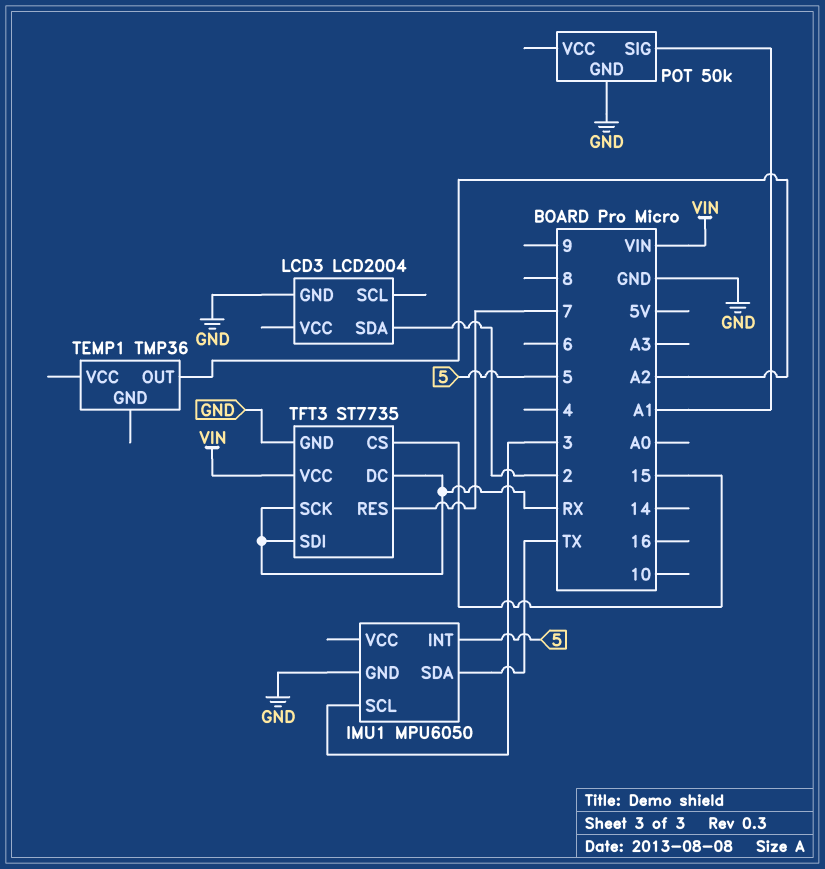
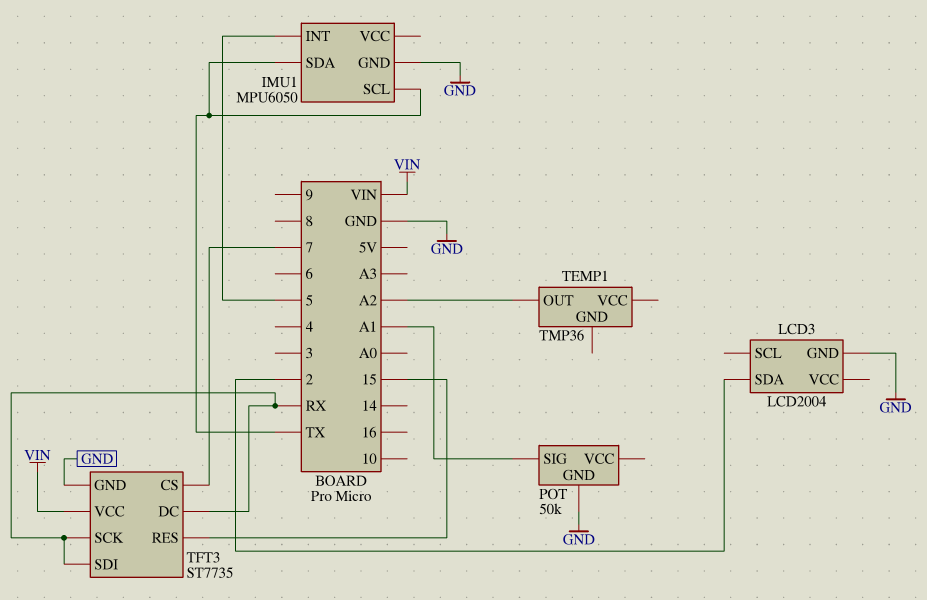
IMU1 pin SCL: 3 -> TX
TFT3 pin CS: 15 -> 7
TFT3 pin RES: 7 -> 15

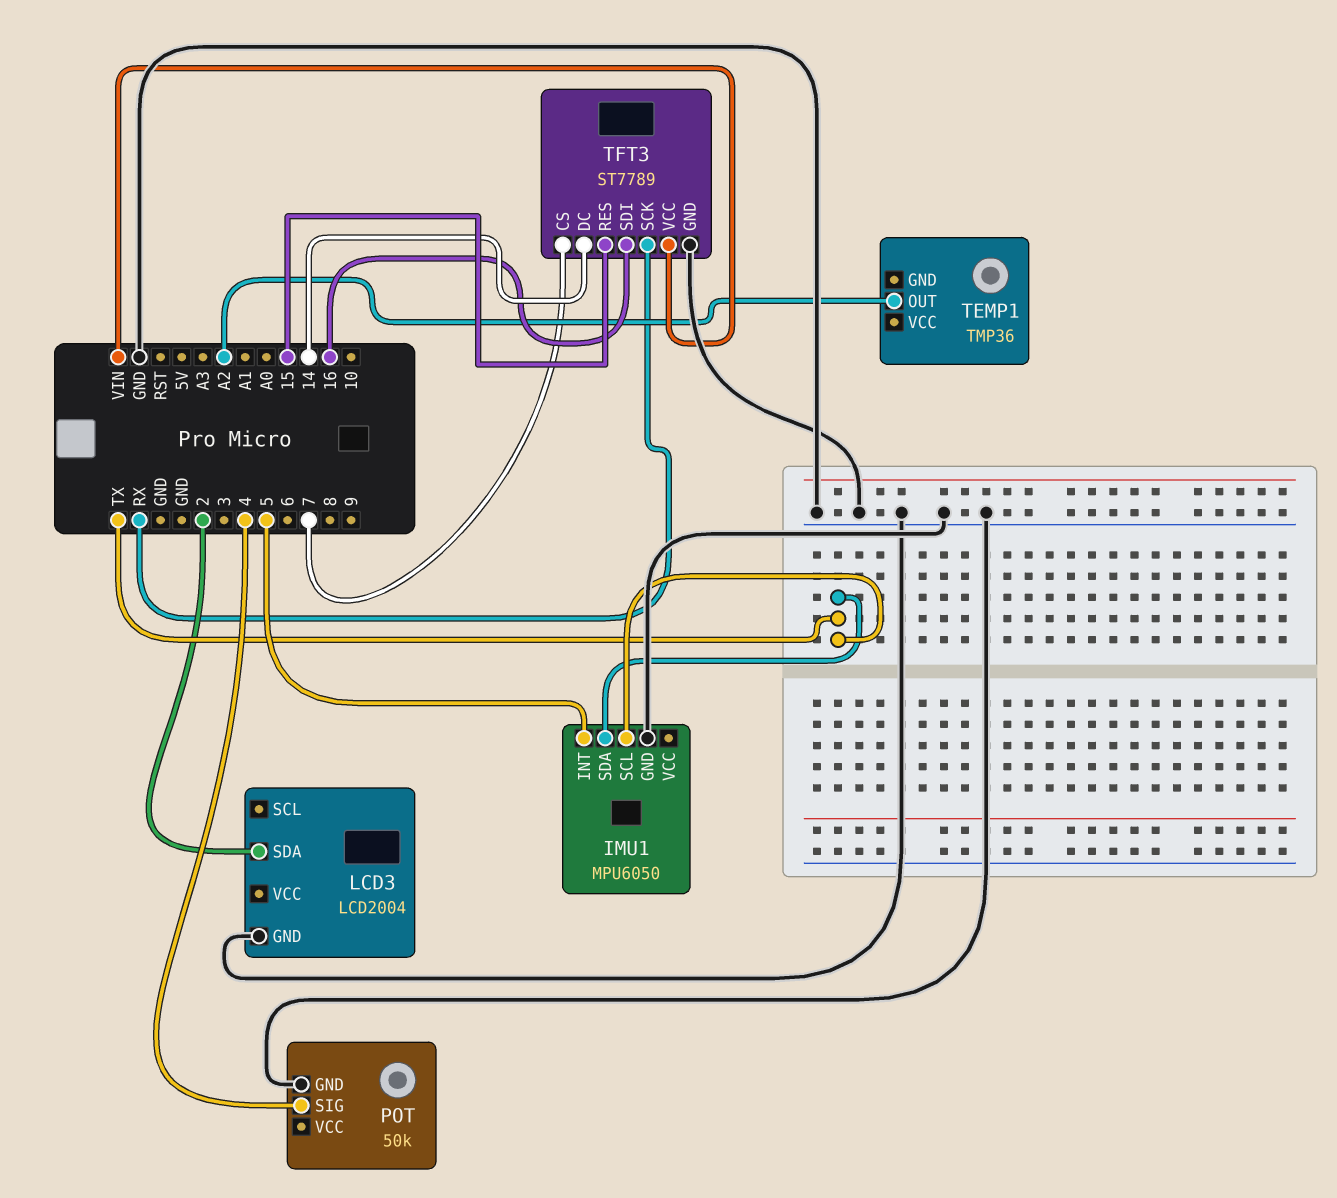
POT pin SIG: A1 -> 4
TFT3: ST7735 -> ST7789
TFT3 pin DC: RX -> 14
TFT3 pin SDI: RX -> 16

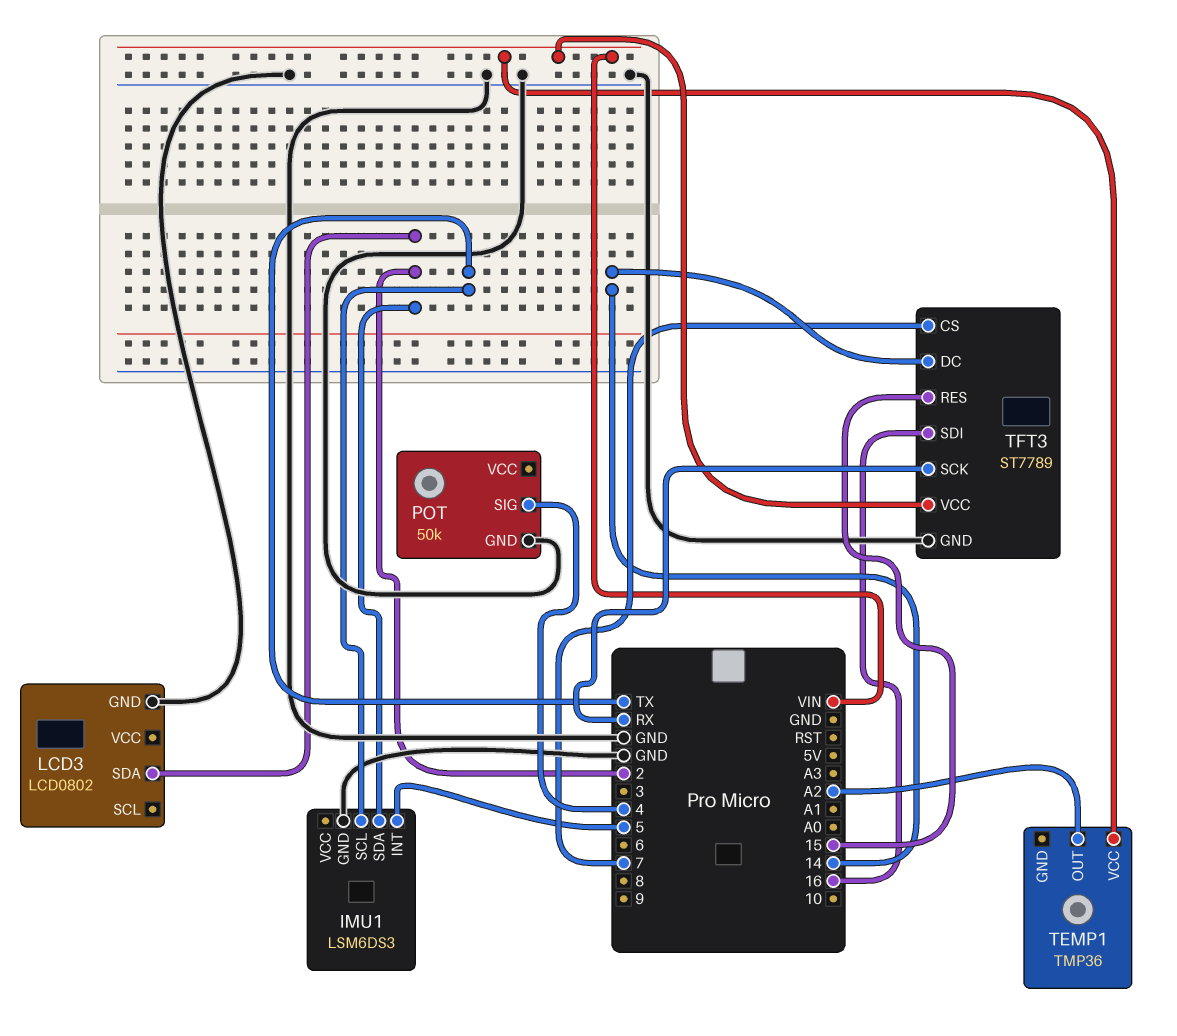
IMU1: MPU6050 -> LSM6DS3
IMU1 pin SDA: TX -> 2
LCD3: LCD2004 -> LCD0802
TEMP1 pin VCC: none -> VIN

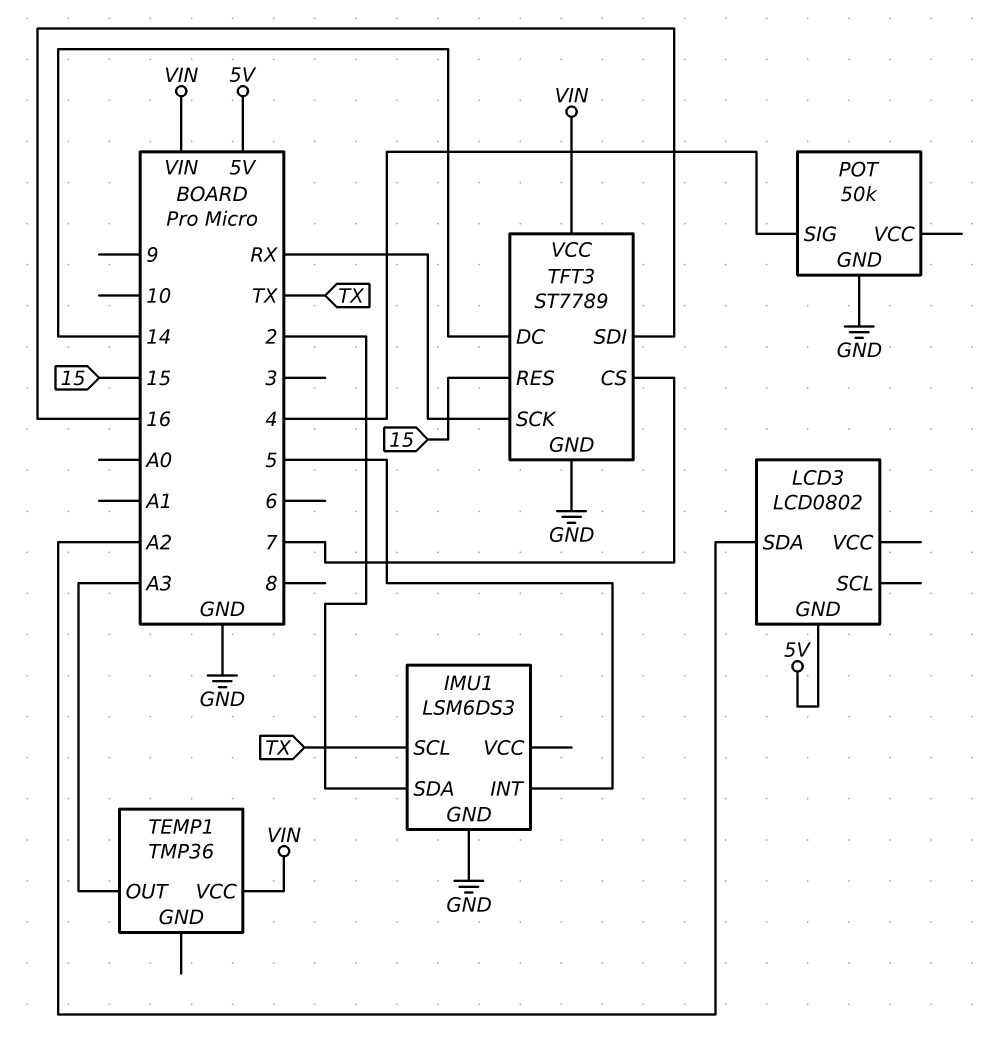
LCD3 pin GND: GND -> 5V
LCD3 pin SDA: 2 -> A2
TEMP1 pin OUT: A2 -> A3

